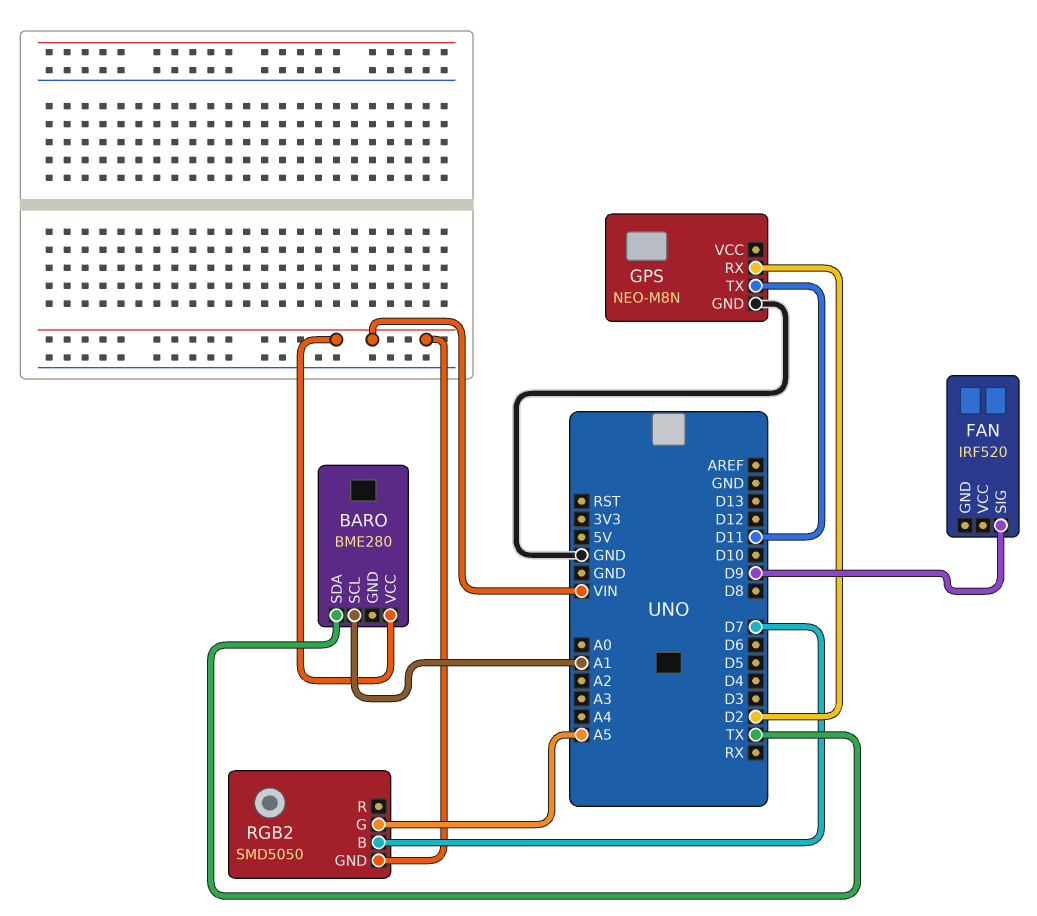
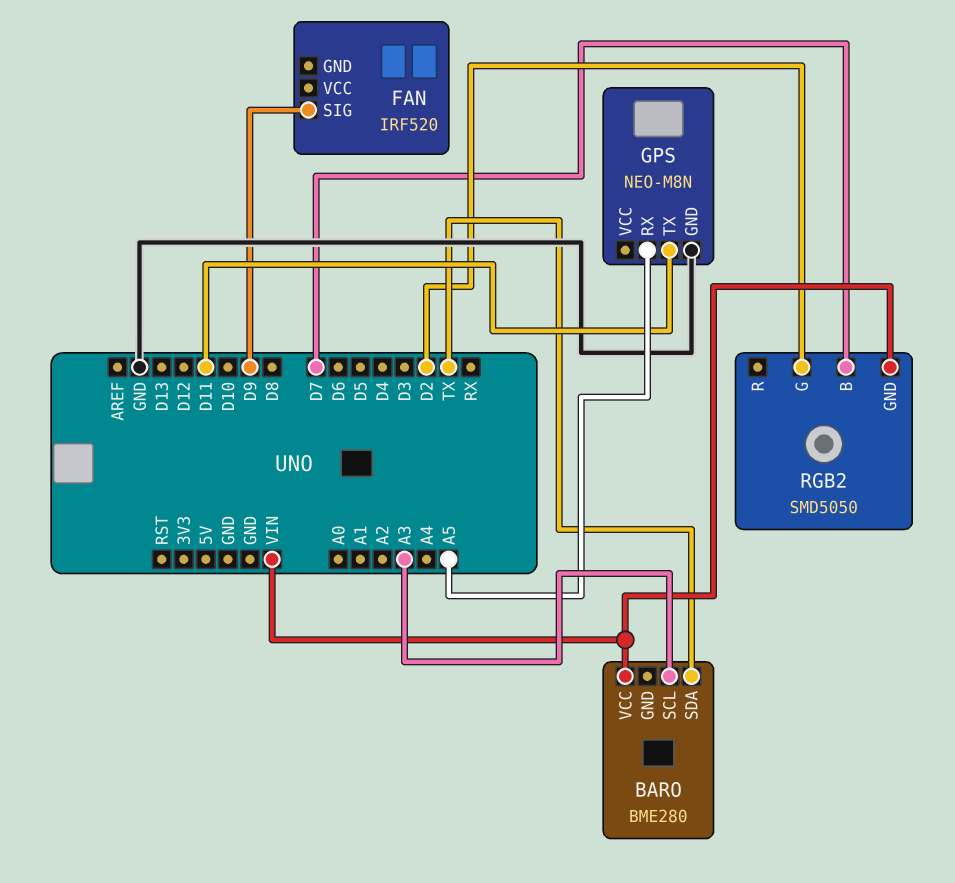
BARO pin SCL: A1 -> A3
GPS pin RX: D2 -> A5
RGB2 pin G: A5 -> D2

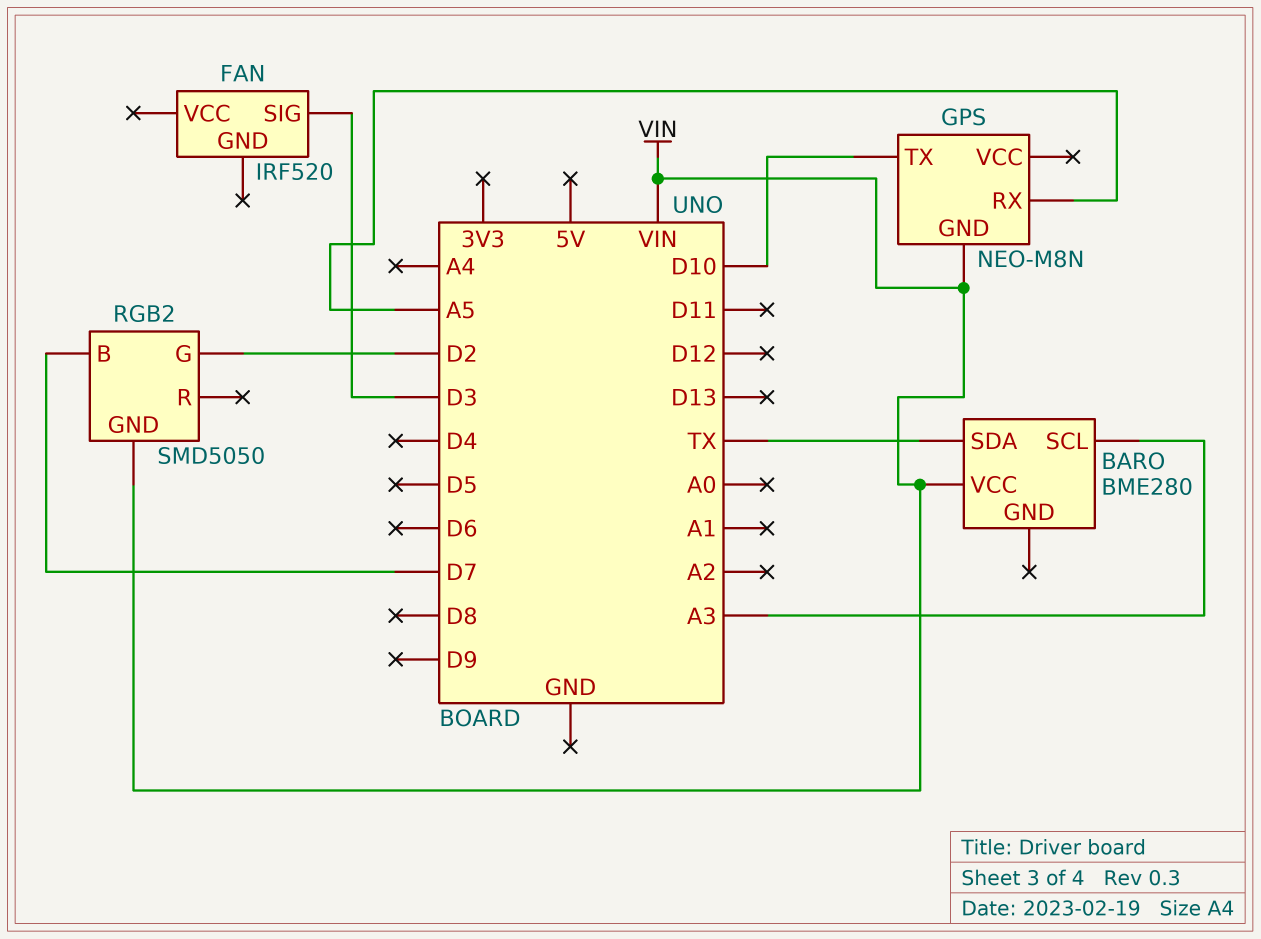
FAN pin SIG: D9 -> D3
GPS pin GND: GND -> VIN
GPS pin TX: D11 -> D10

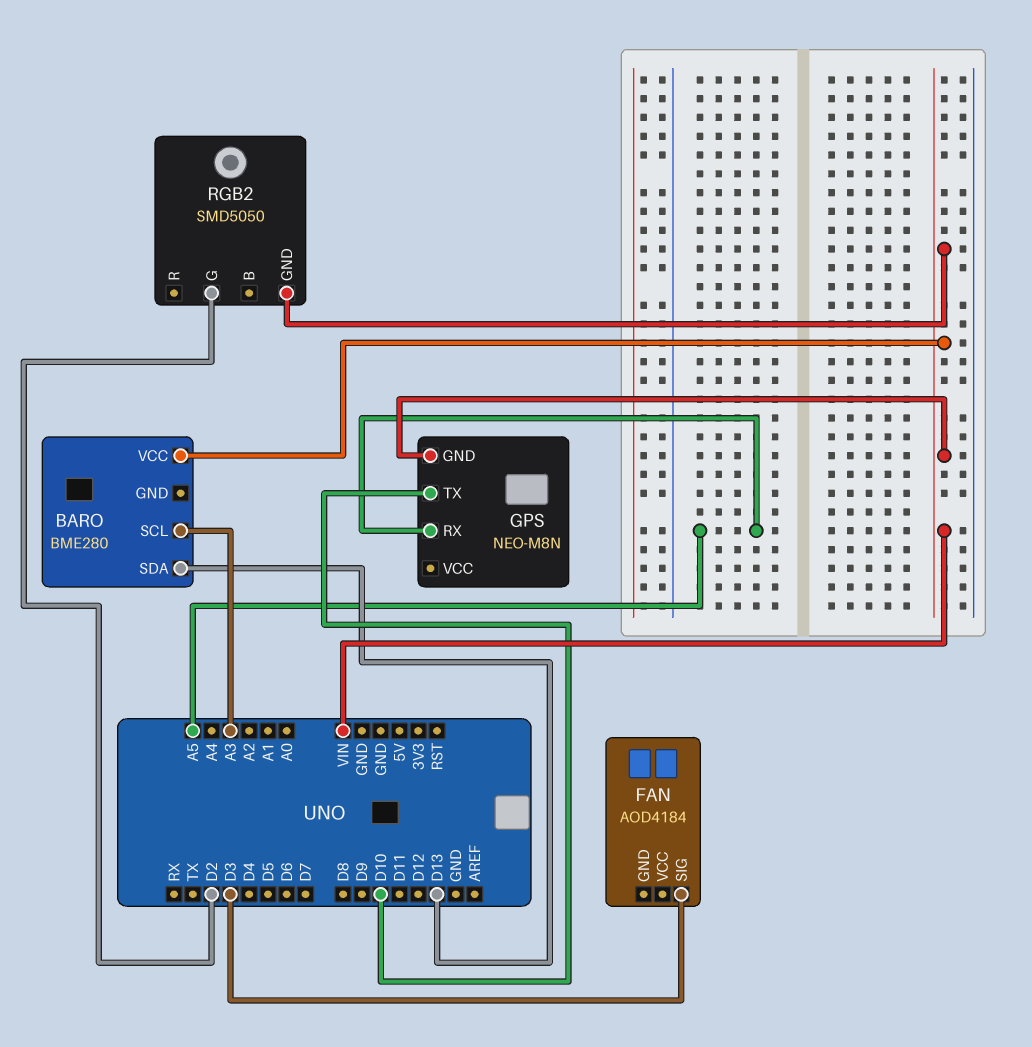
BARO pin SDA: TX -> D13
FAN: IRF520 -> AOD4184
RGB2 pin B: D7 -> none

